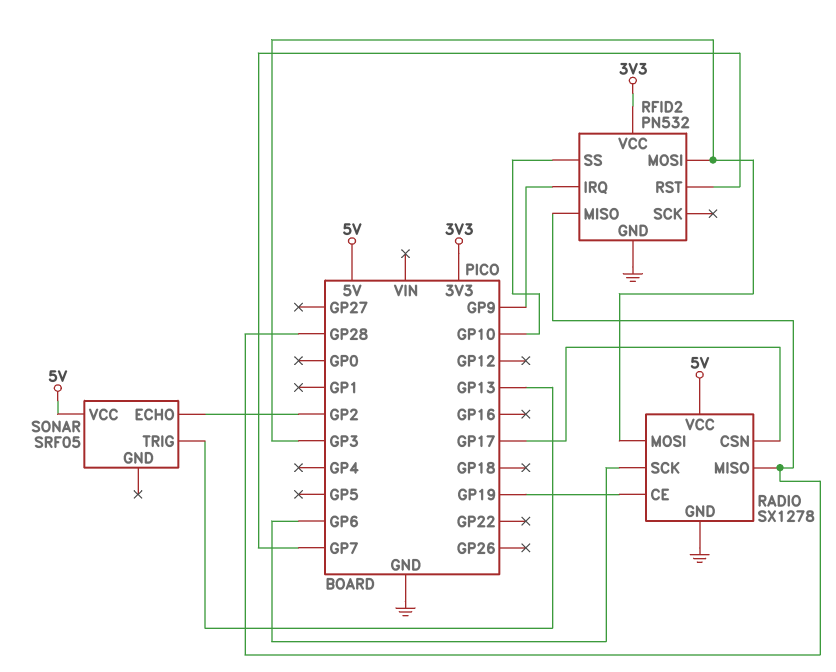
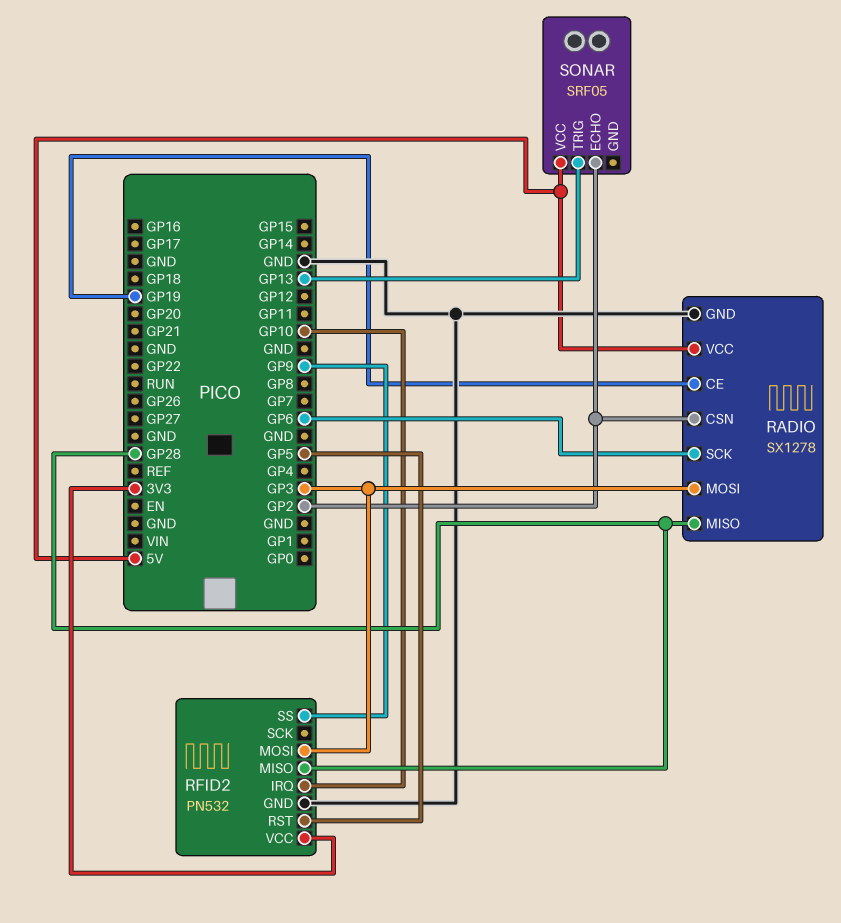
RADIO pin CSN: GP17 -> GP2
RFID2 pin IRQ: GP9 -> GP10
RFID2 pin RST: GP7 -> GP5
RFID2 pin SS: GP10 -> GP9

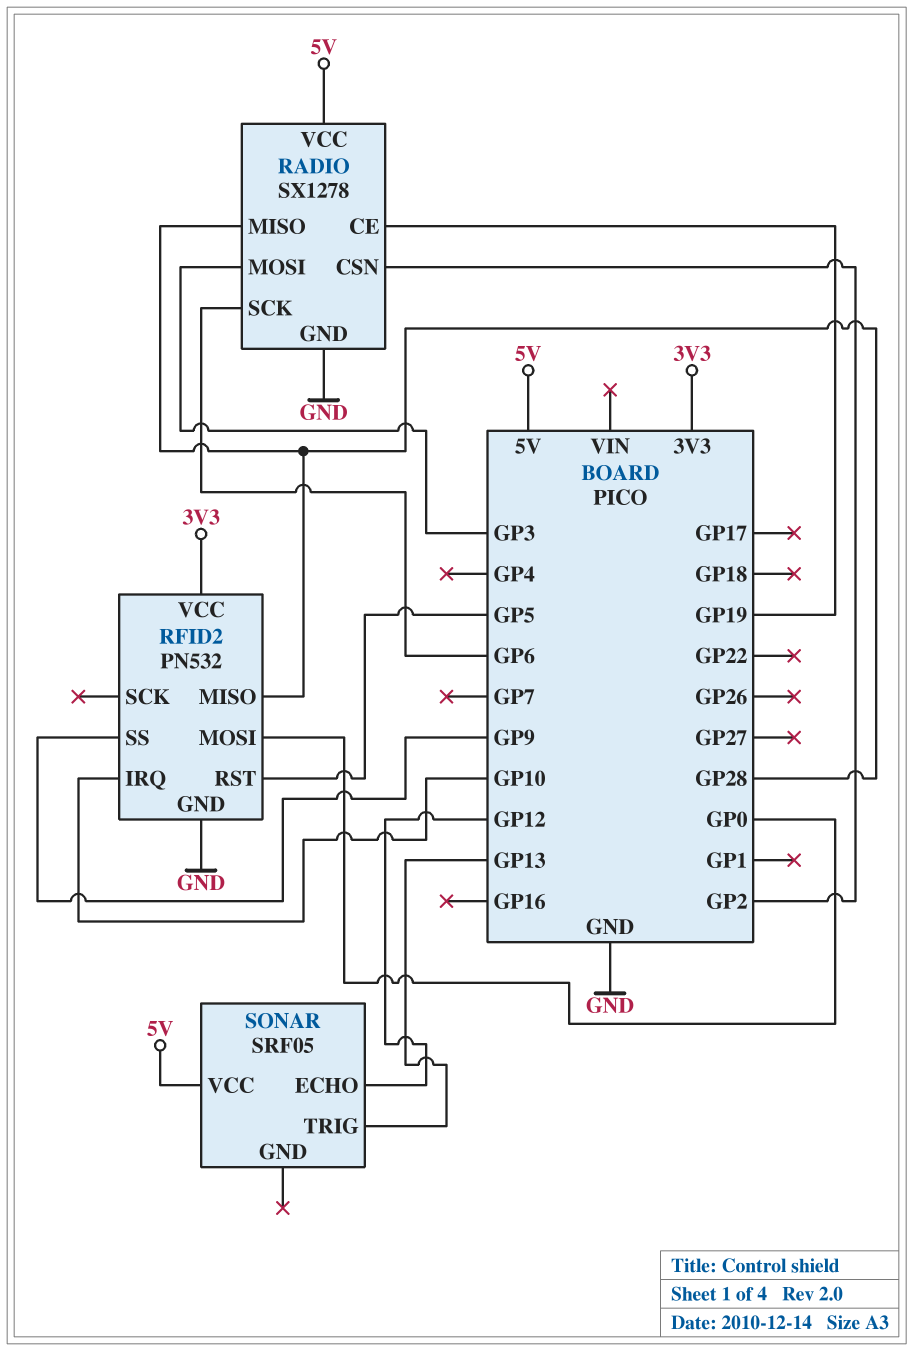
RFID2 pin MOSI: GP3 -> GP0
SONAR pin ECHO: GP2 -> GP12

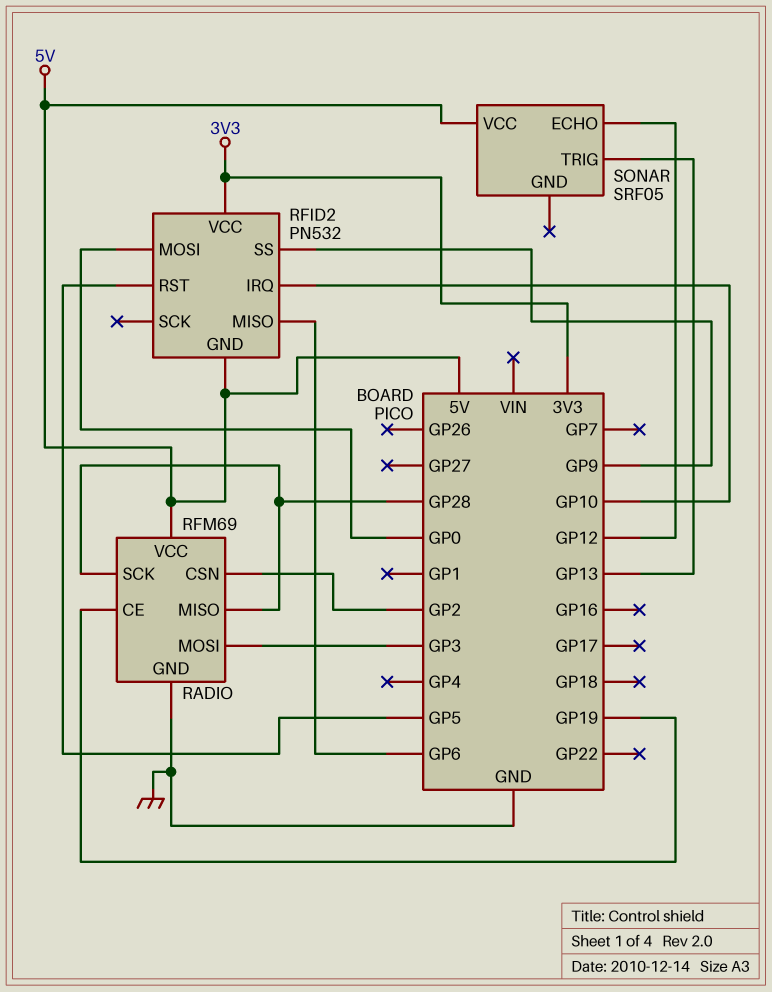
RADIO: SX1278 -> RFM69
RADIO pin SCK: GP6 -> GP28
RFID2 pin GND: GND -> 5V
RFID2 pin MISO: GP28 -> GP6

